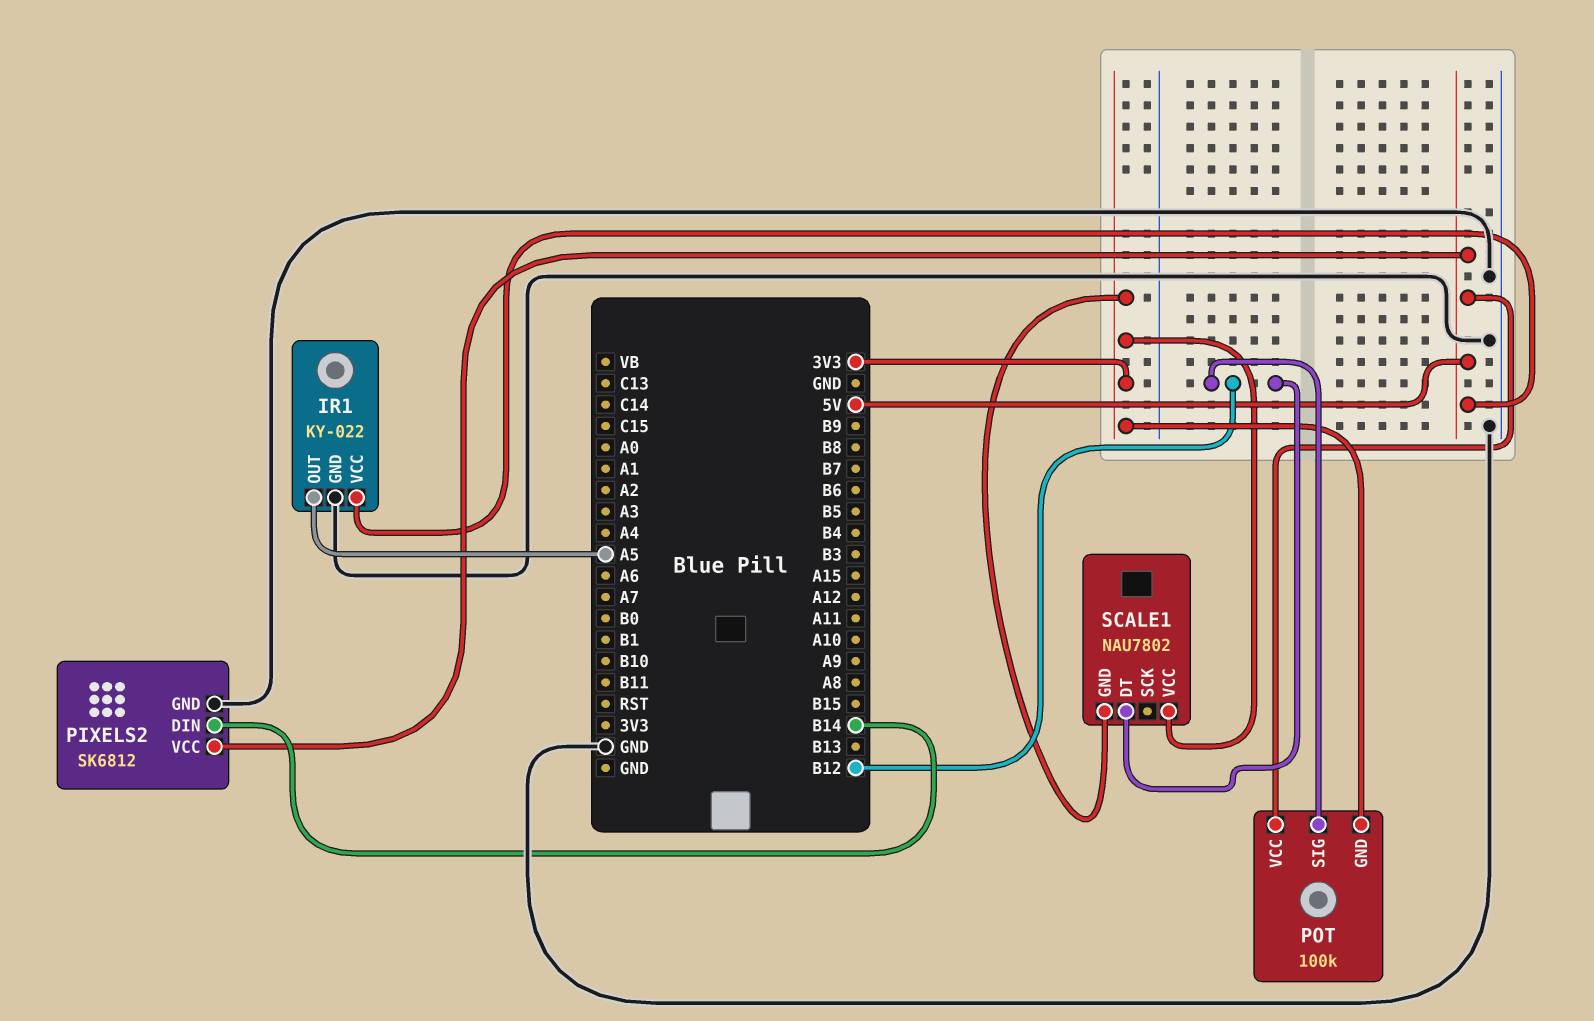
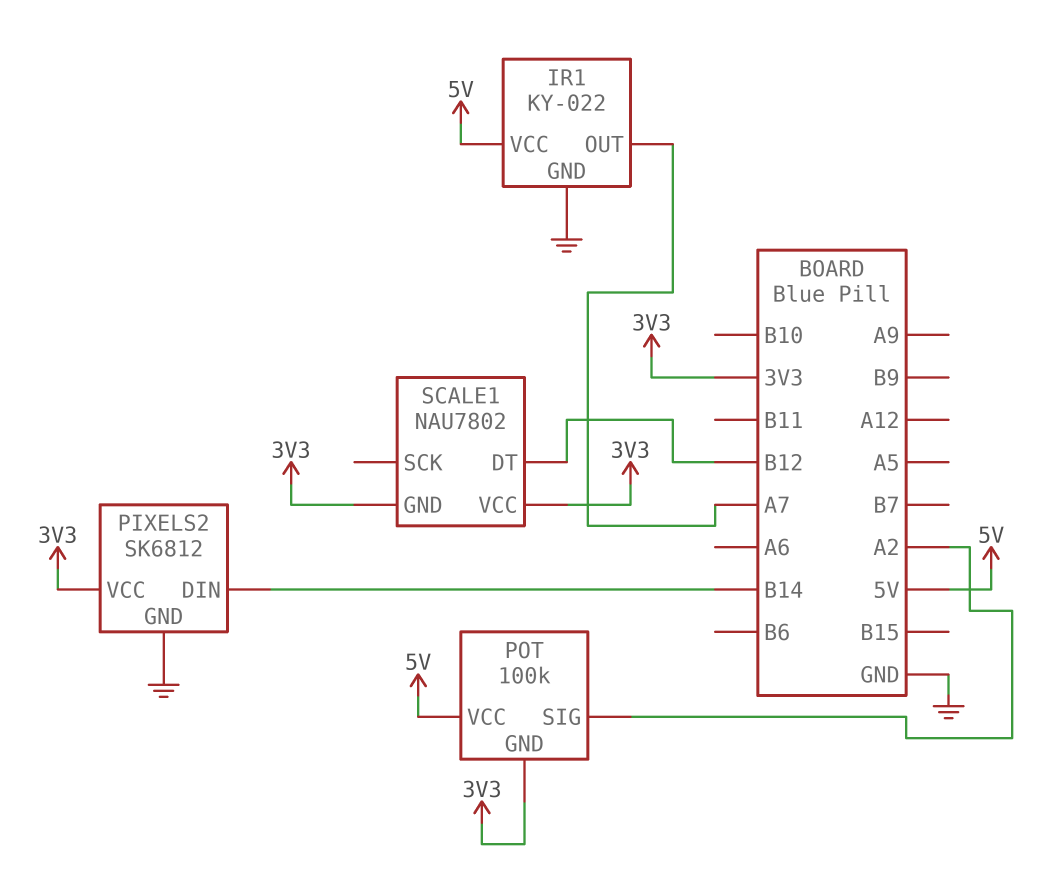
IR1 pin OUT: A5 -> A7
PIXELS2 pin VCC: 5V -> 3V3
POT pin SIG: B12 -> A2

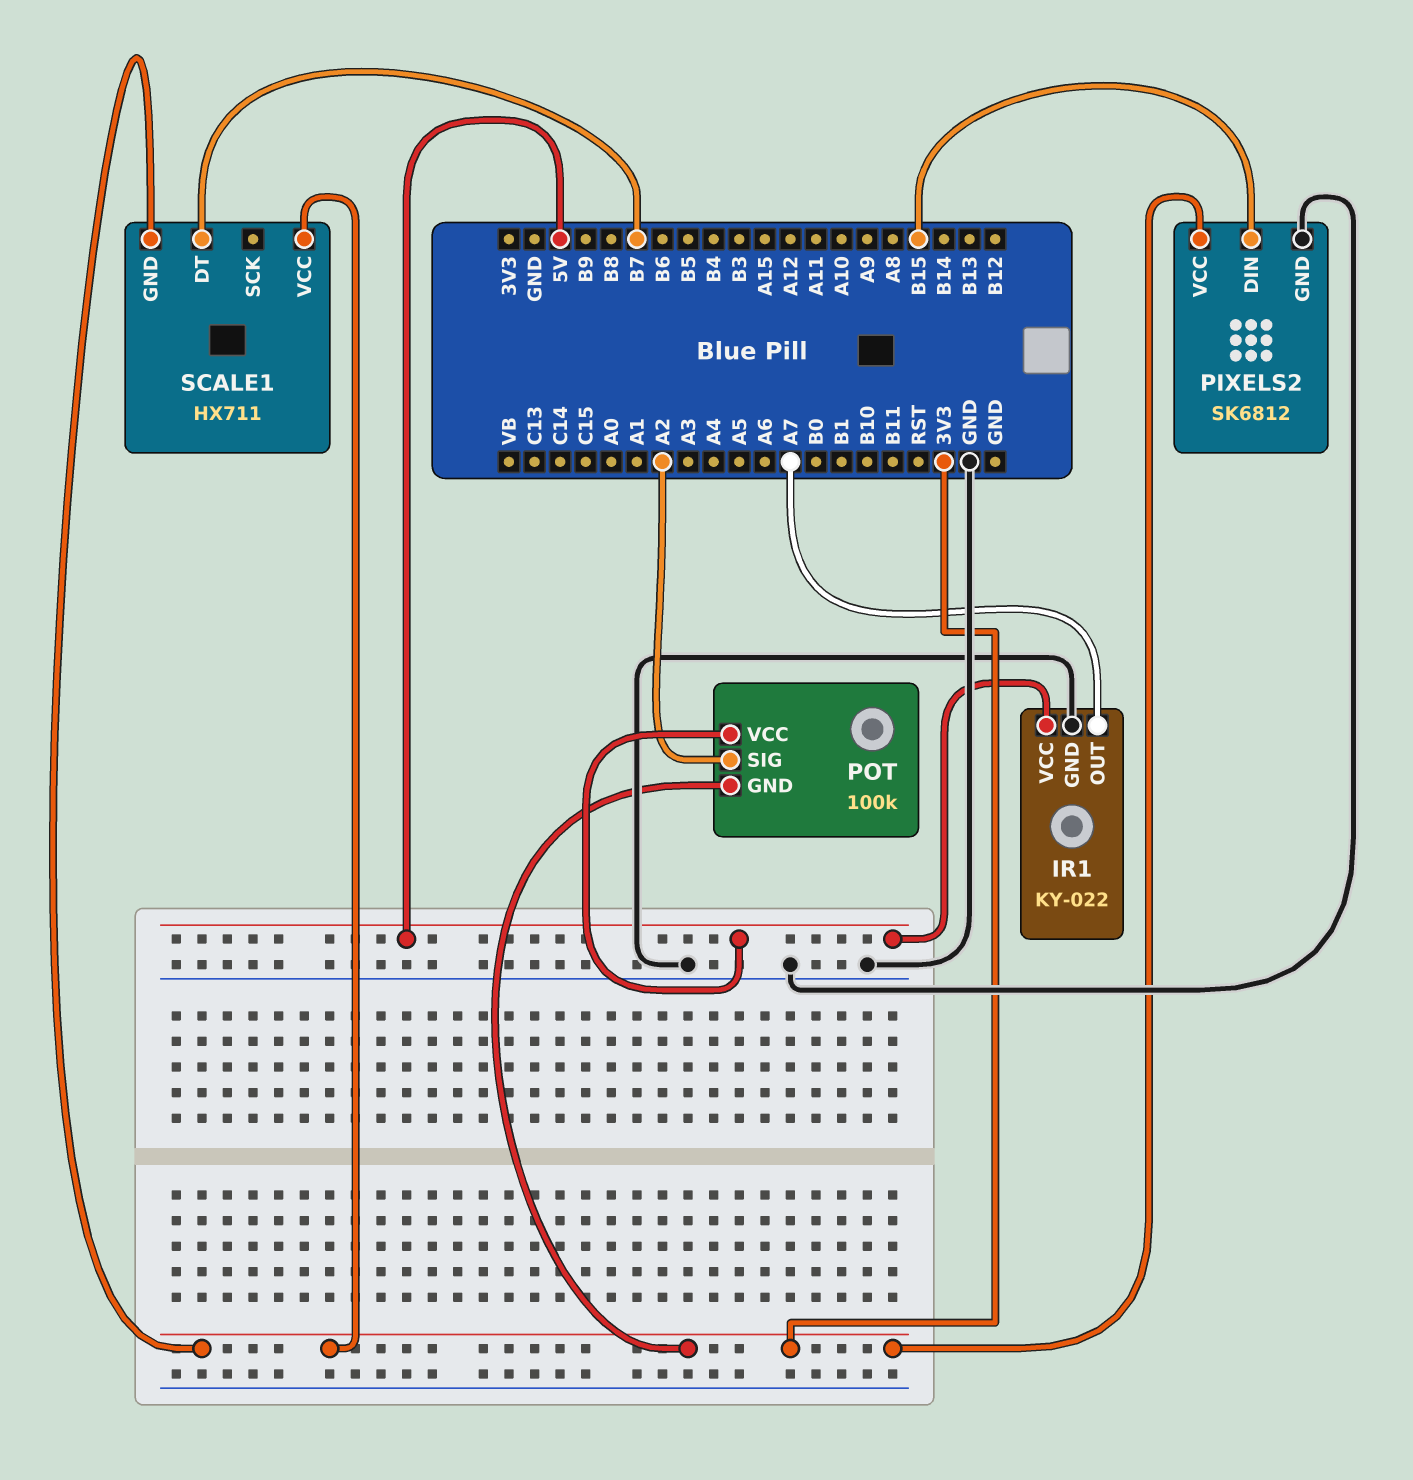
PIXELS2 pin DIN: B14 -> B15
SCALE1: NAU7802 -> HX711
SCALE1 pin DT: B12 -> B7

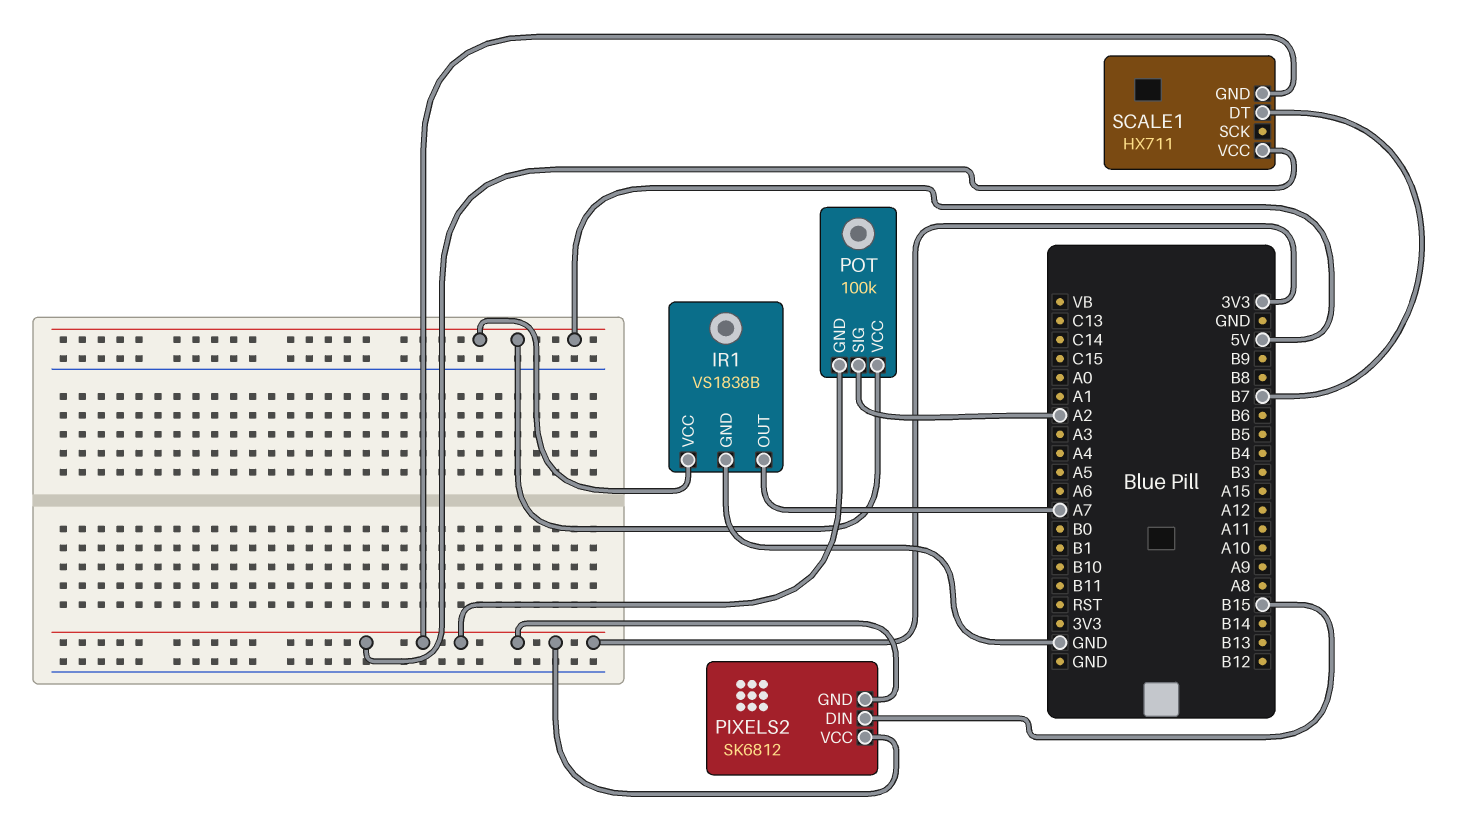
IR1: KY-022 -> VS1838B
PIXELS2 pin GND: GND -> 3V3

